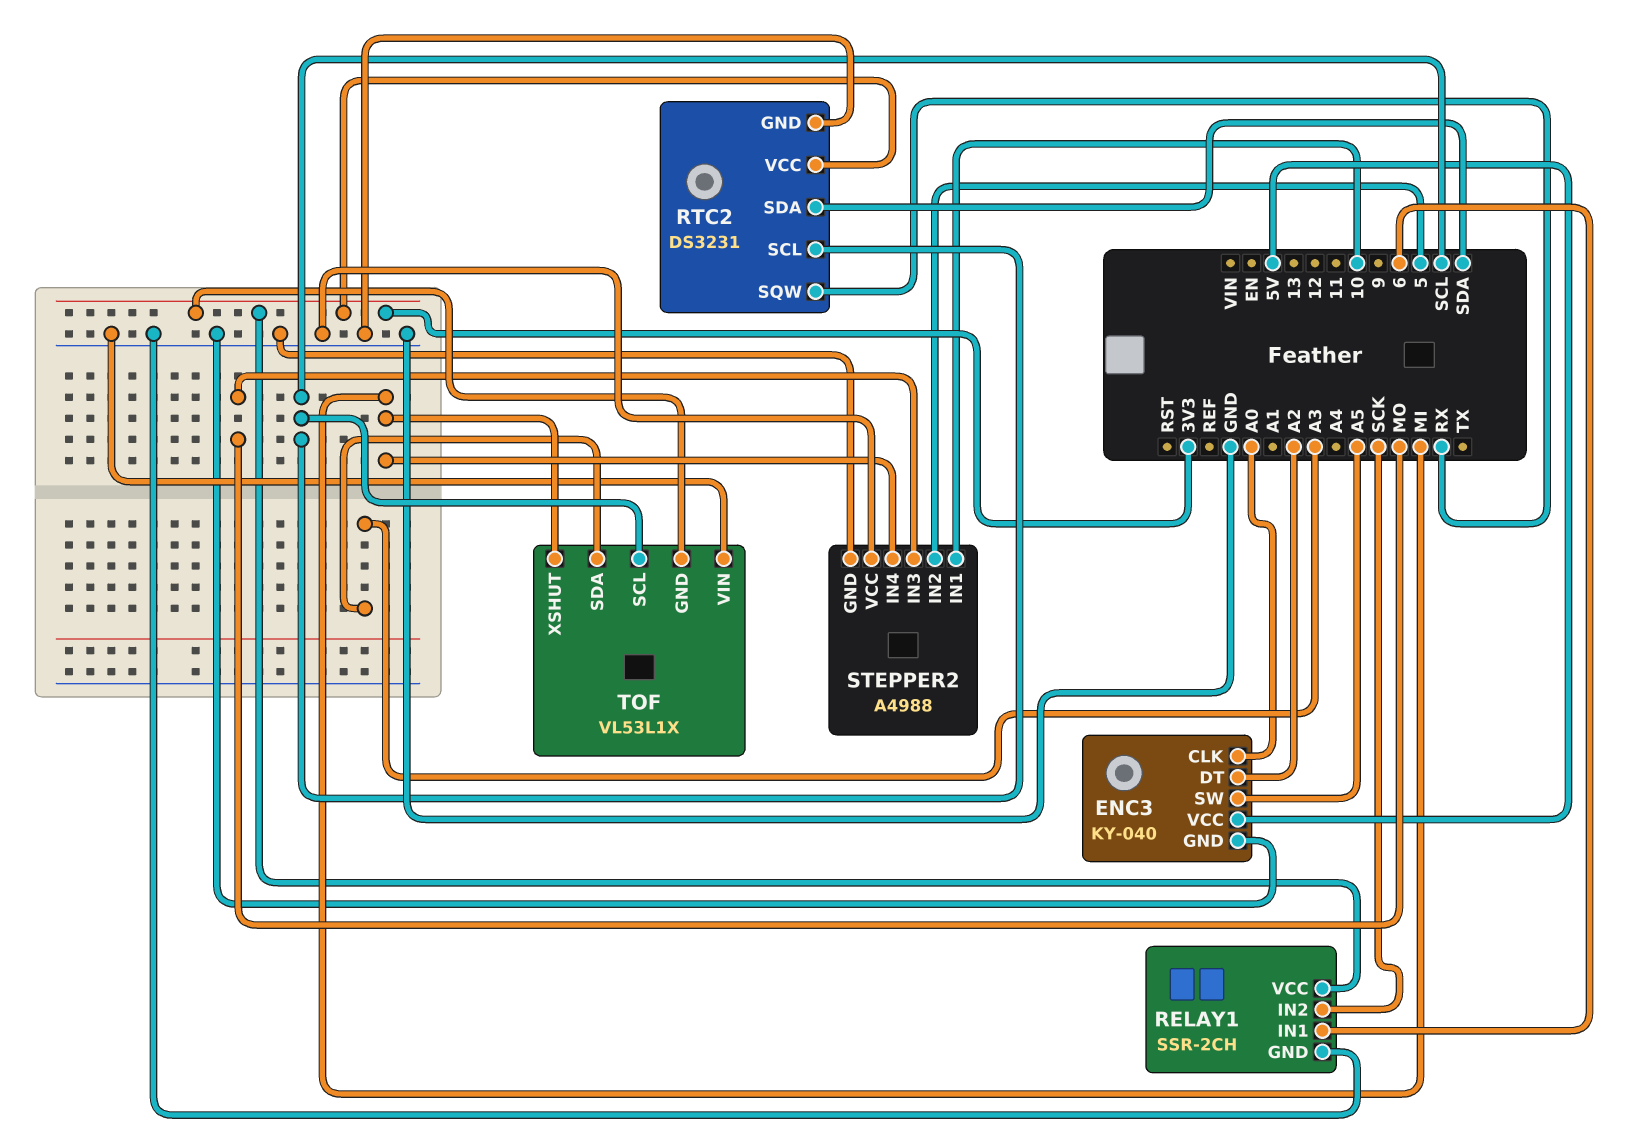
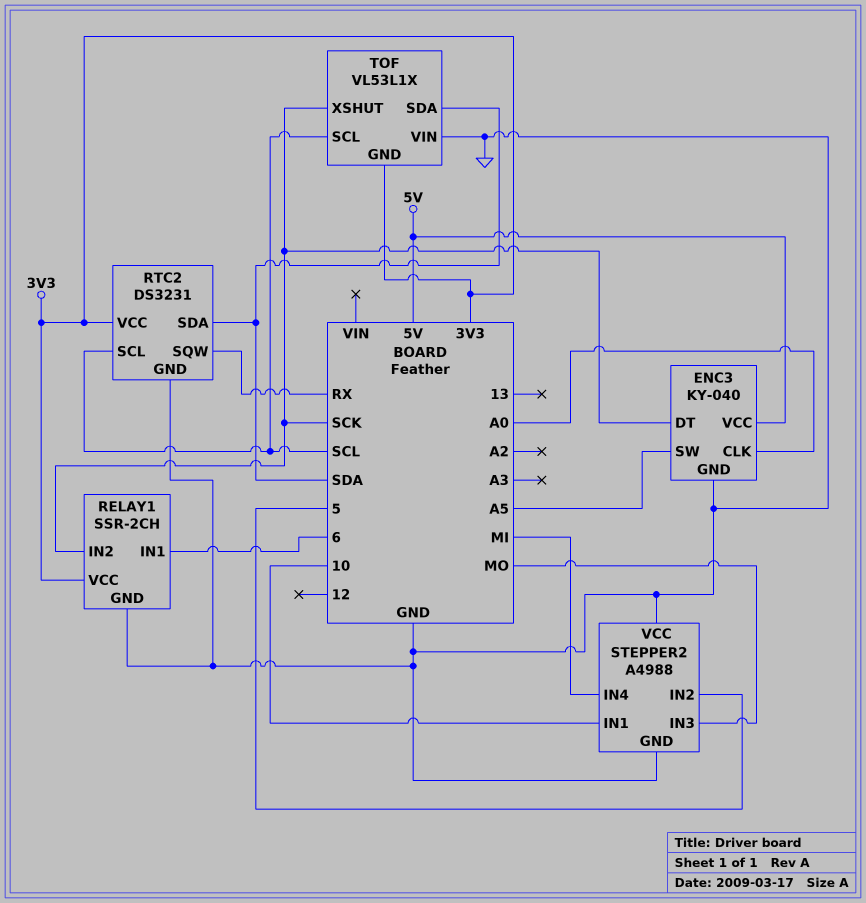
ENC3 pin DT: A2 -> SCK
TOF pin SDA: A3 -> SDA
TOF pin XSHUT: MI -> SCK

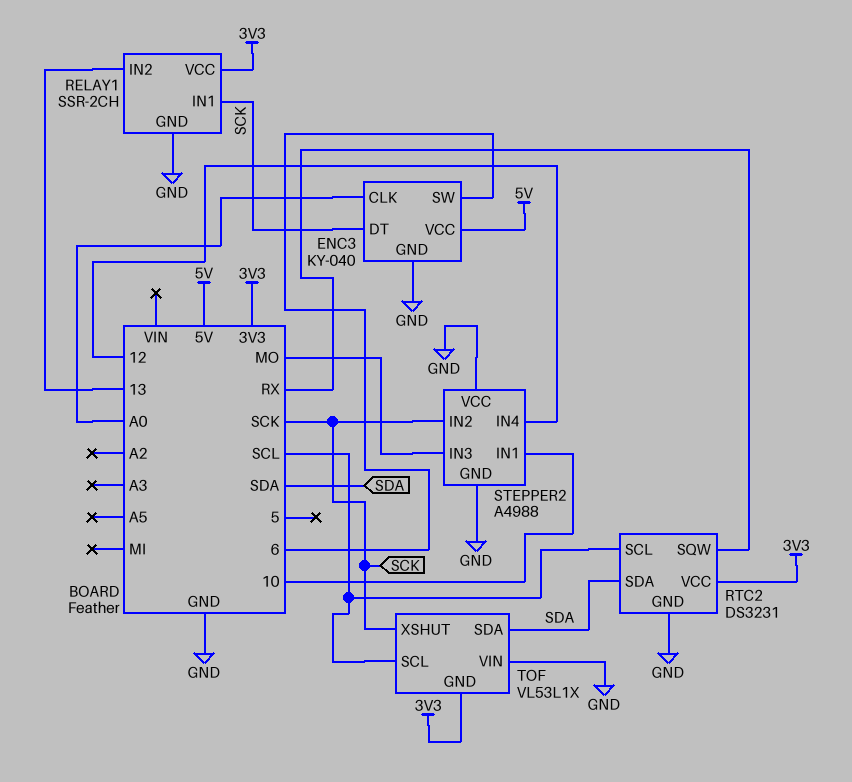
ENC3 pin SW: A5 -> 6
RELAY1 pin IN1: 6 -> SCK
RELAY1 pin IN2: SCK -> 13
STEPPER2 pin IN2: 5 -> SCK
STEPPER2 pin IN4: MI -> 12

